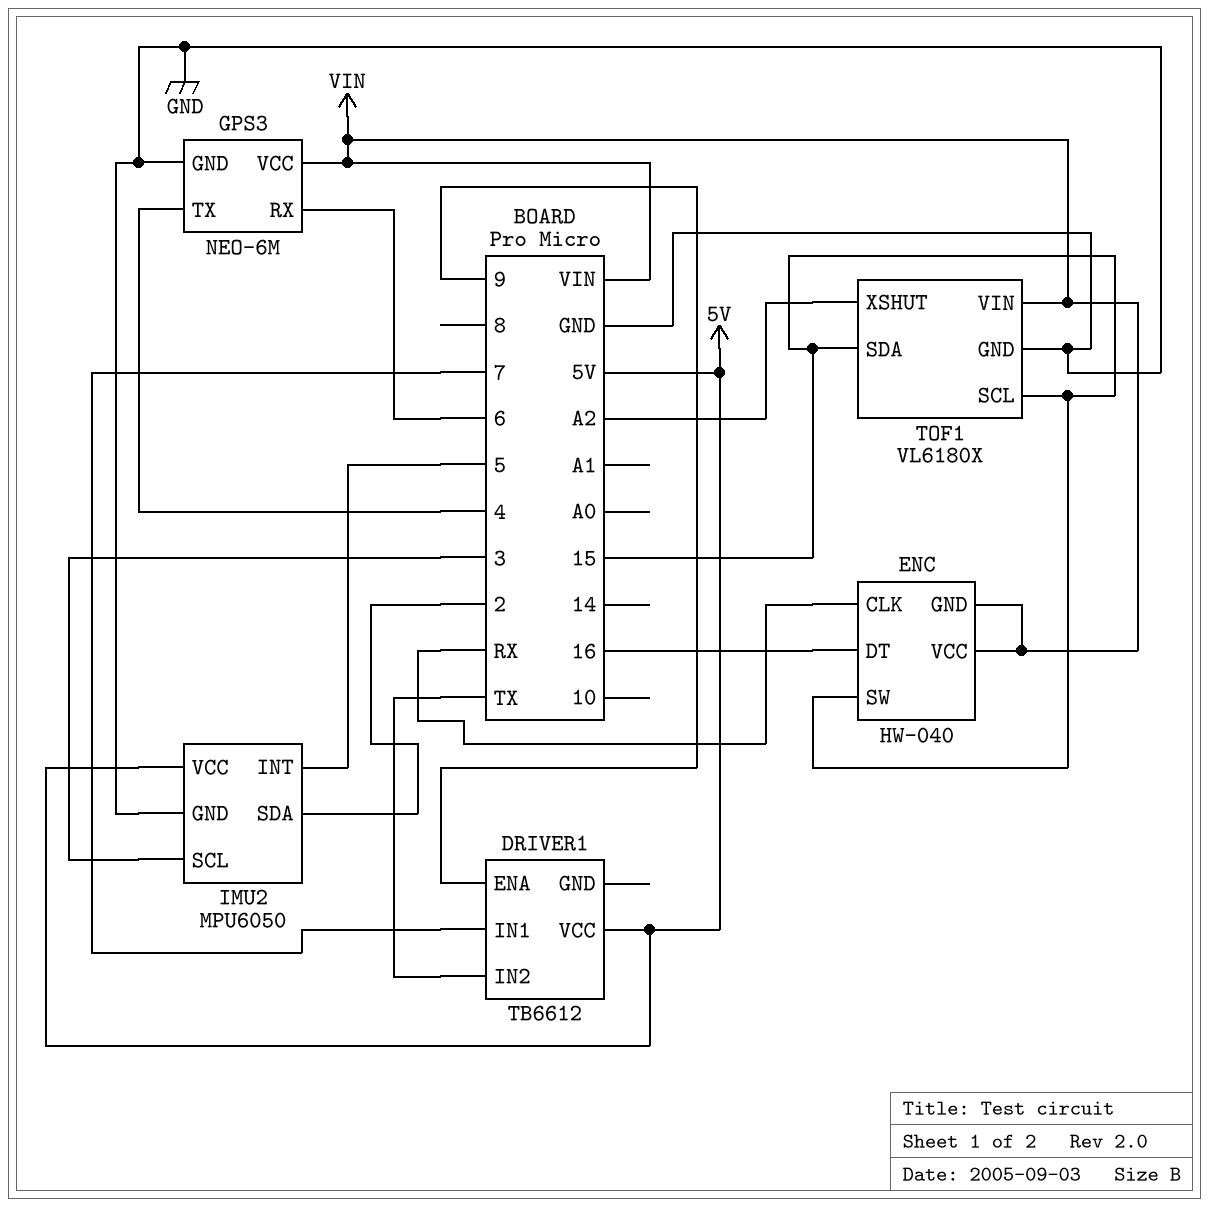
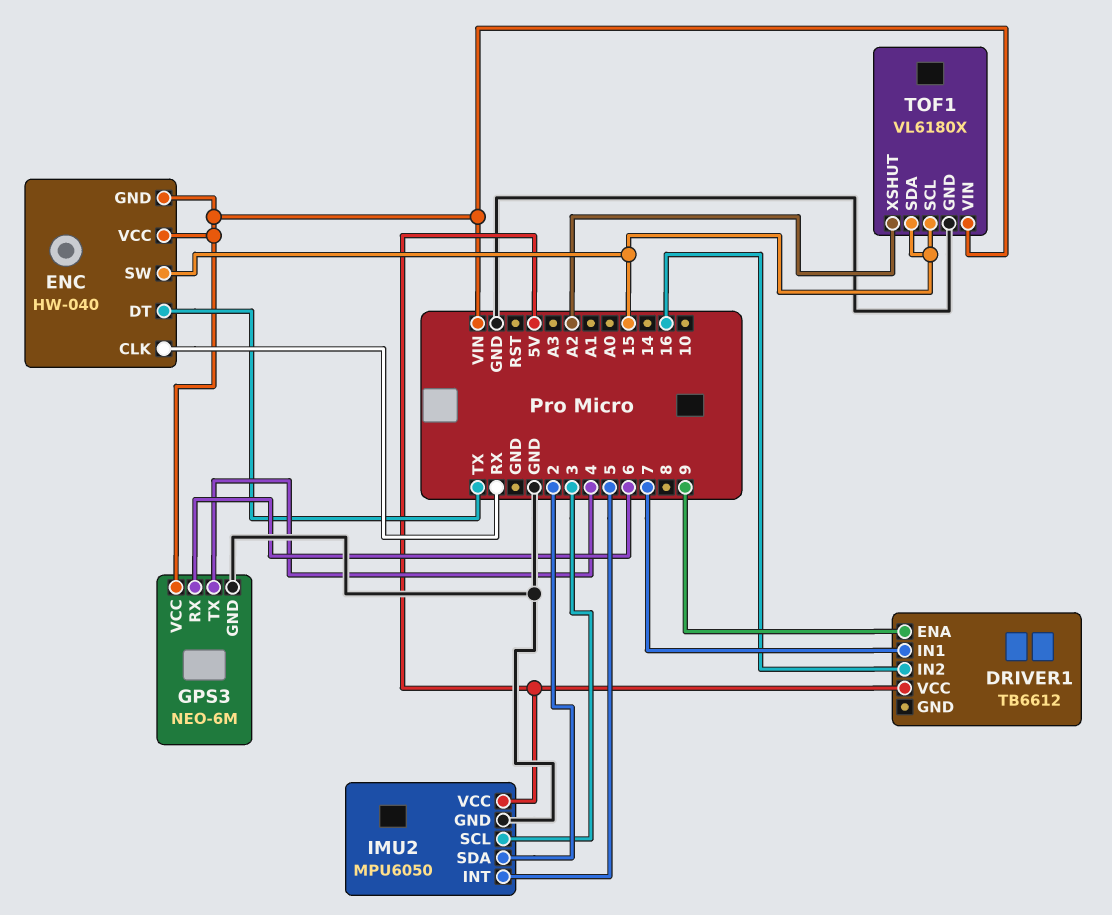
DRIVER1 pin IN2: TX -> 16
ENC pin DT: 16 -> TX

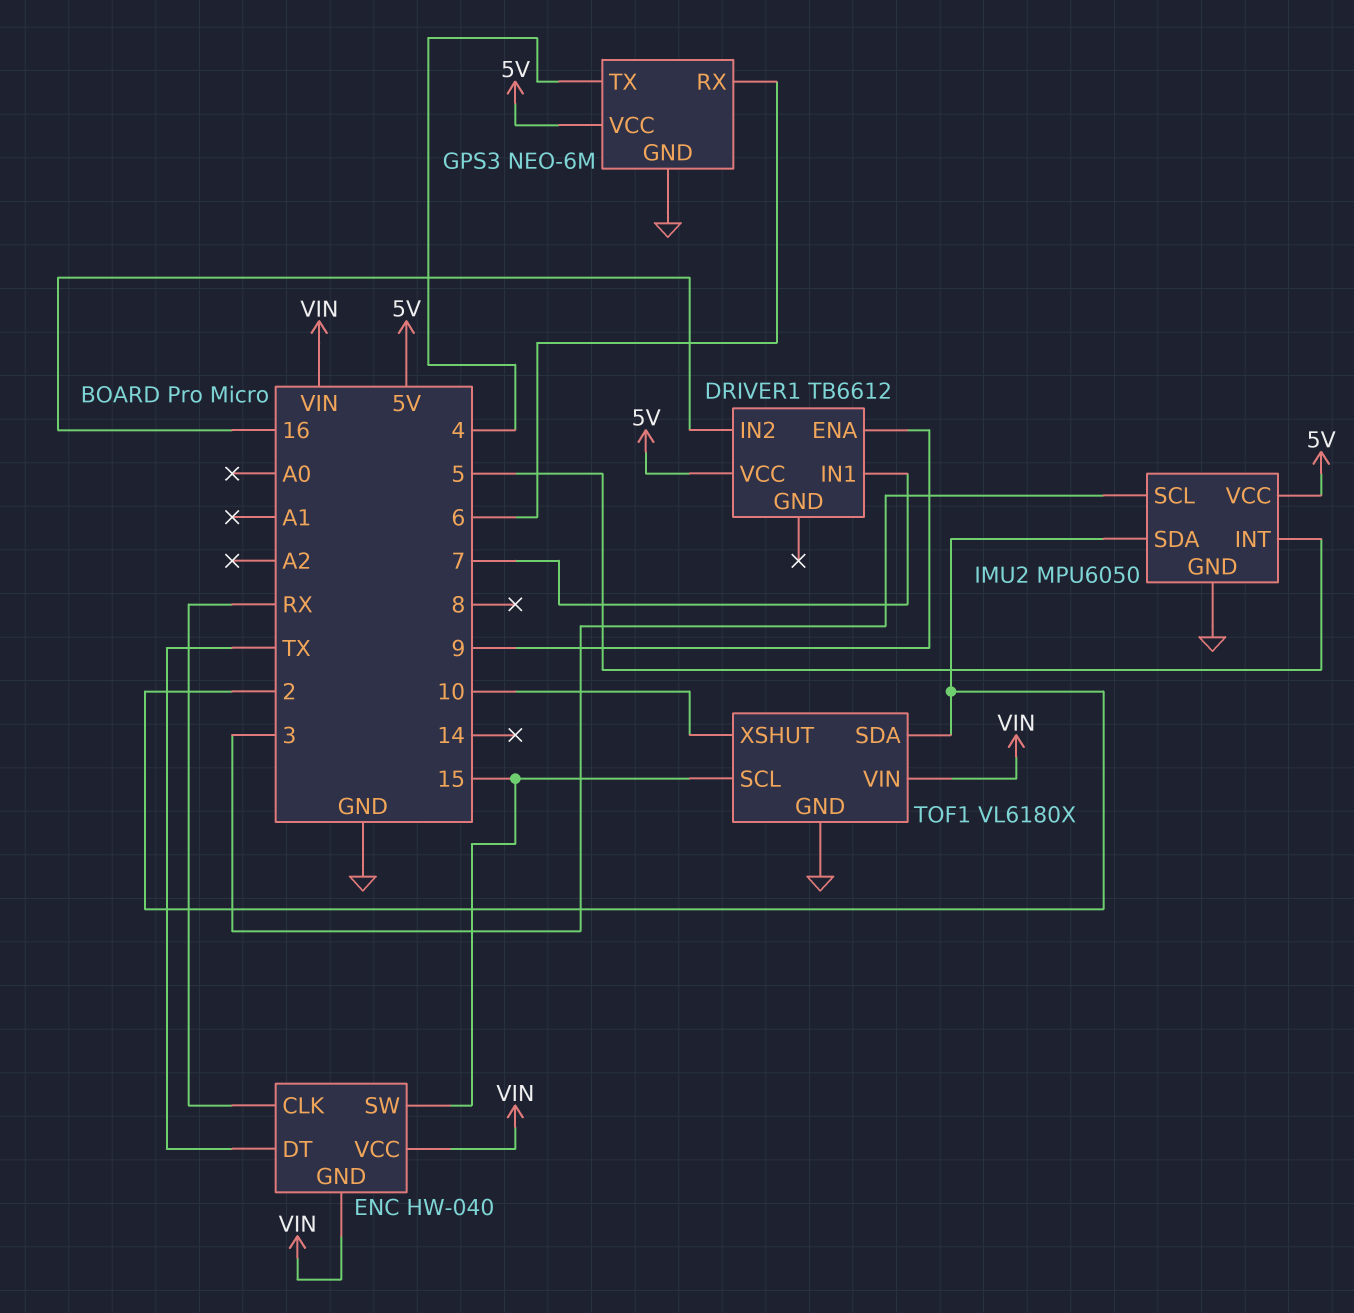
GPS3 pin VCC: VIN -> 5V
TOF1 pin SDA: 15 -> 2
TOF1 pin XSHUT: A2 -> 10

